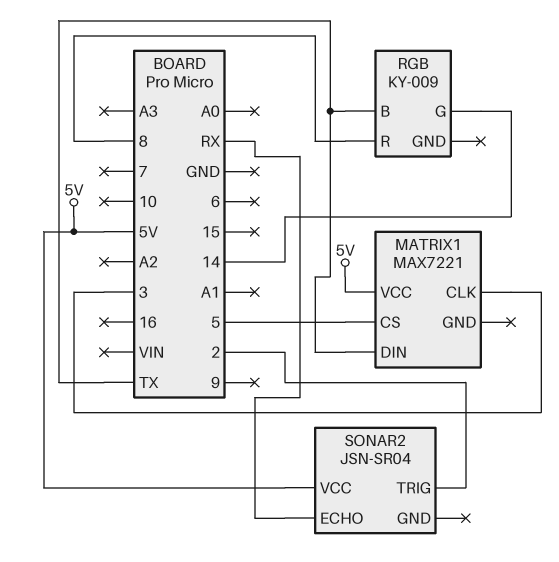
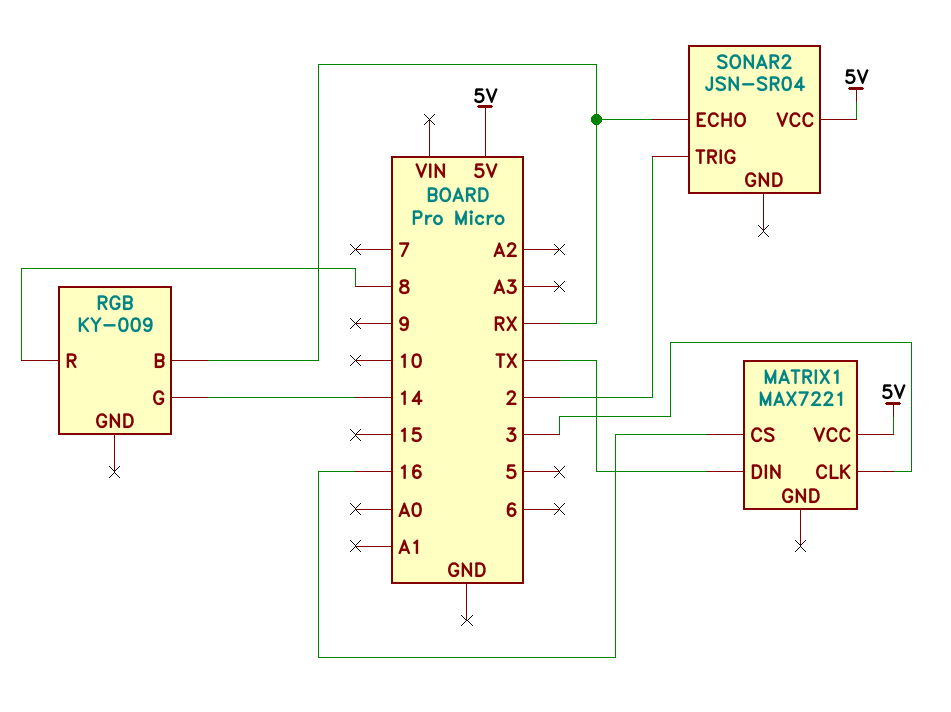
MATRIX1 pin CS: 5 -> 16
RGB pin B: TX -> RX

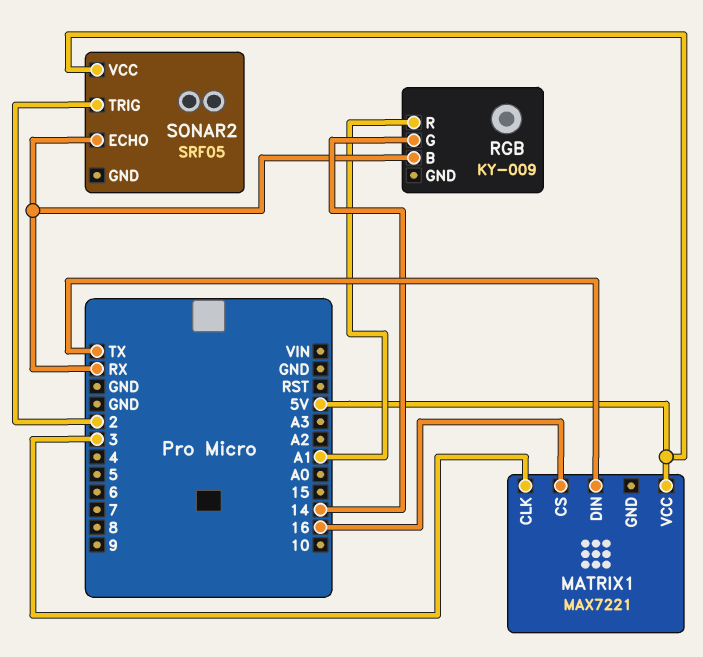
RGB pin R: 8 -> A1
SONAR2: JSN-SR04 -> SRF05

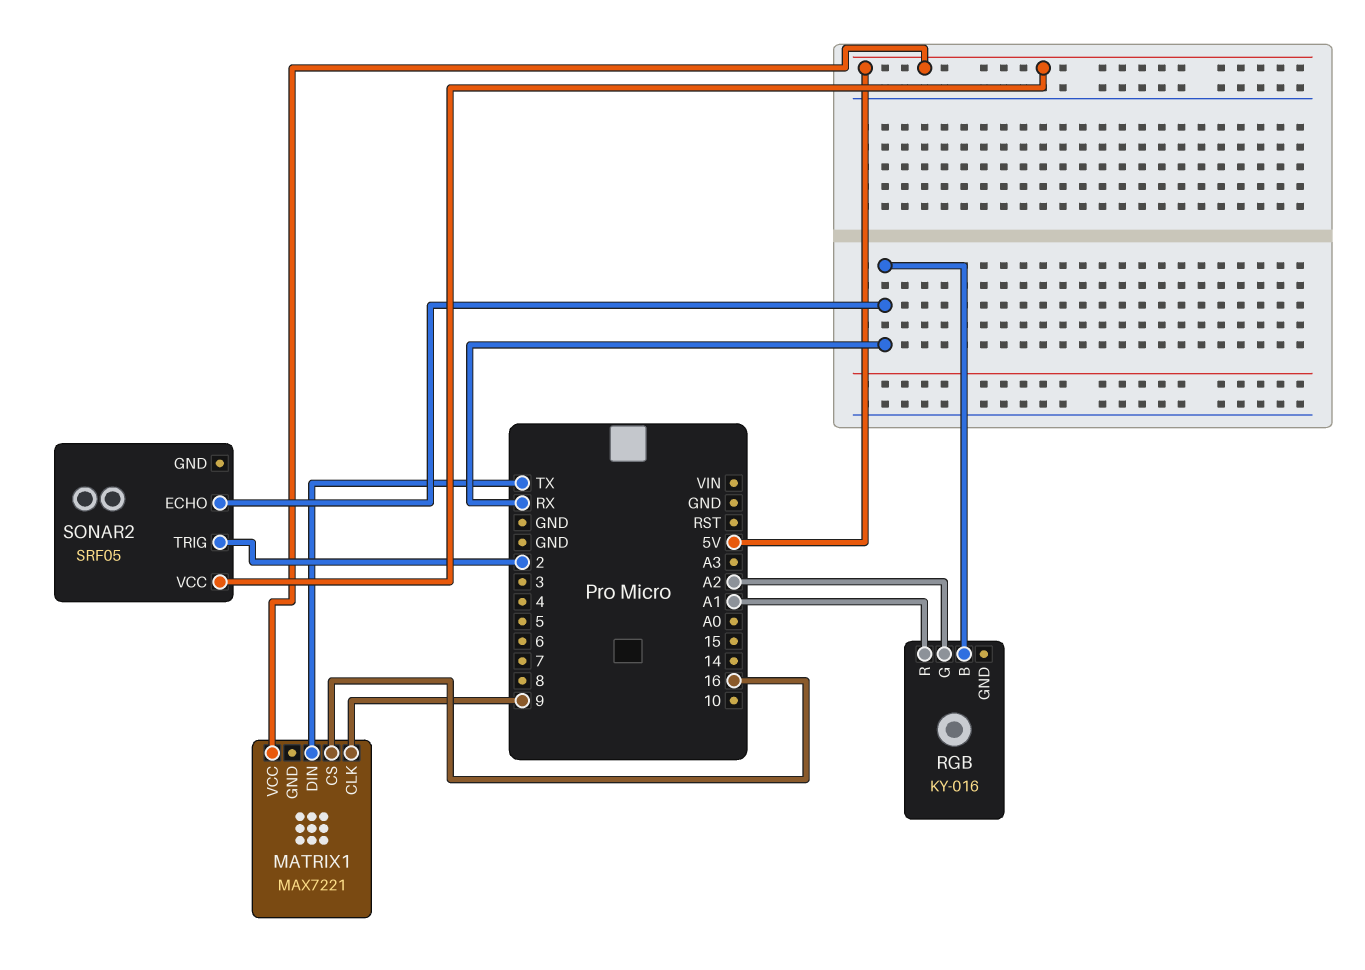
MATRIX1 pin CLK: 3 -> 9
RGB: KY-009 -> KY-016
RGB pin G: 14 -> A2

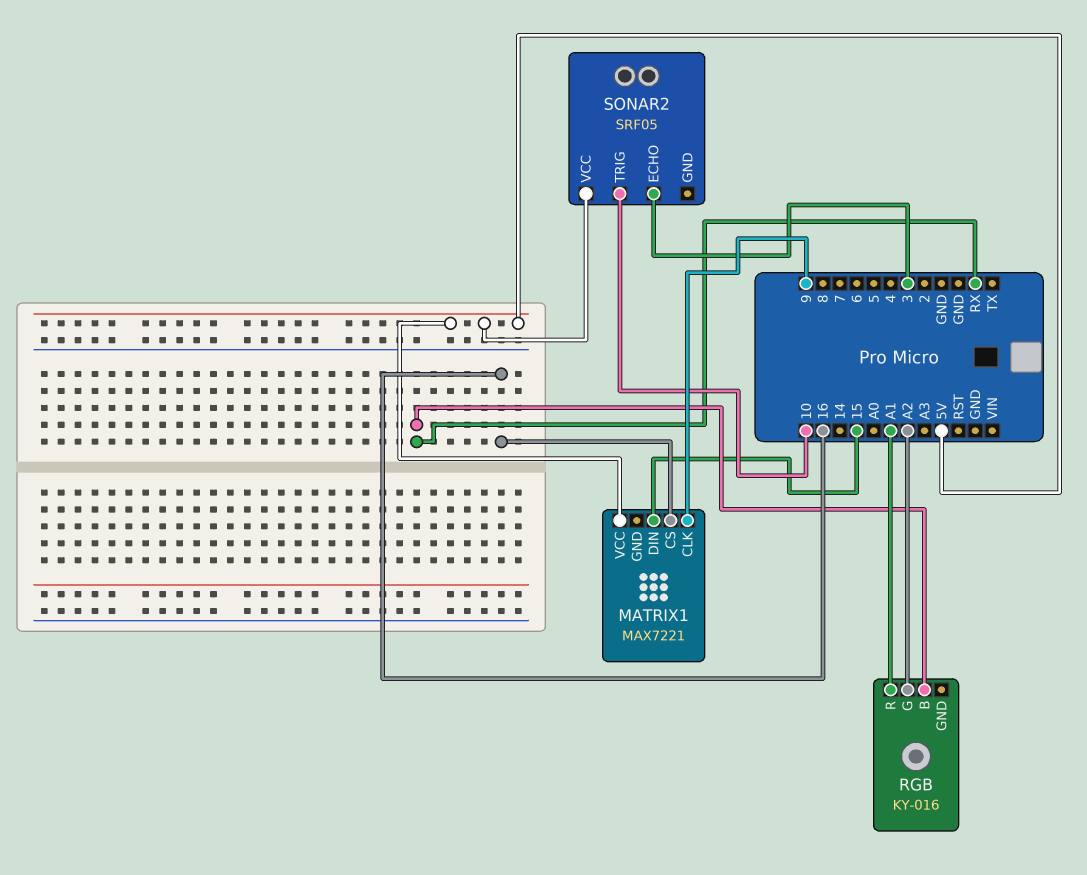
MATRIX1 pin DIN: TX -> 15
SONAR2 pin ECHO: RX -> 3
SONAR2 pin TRIG: 2 -> 10

